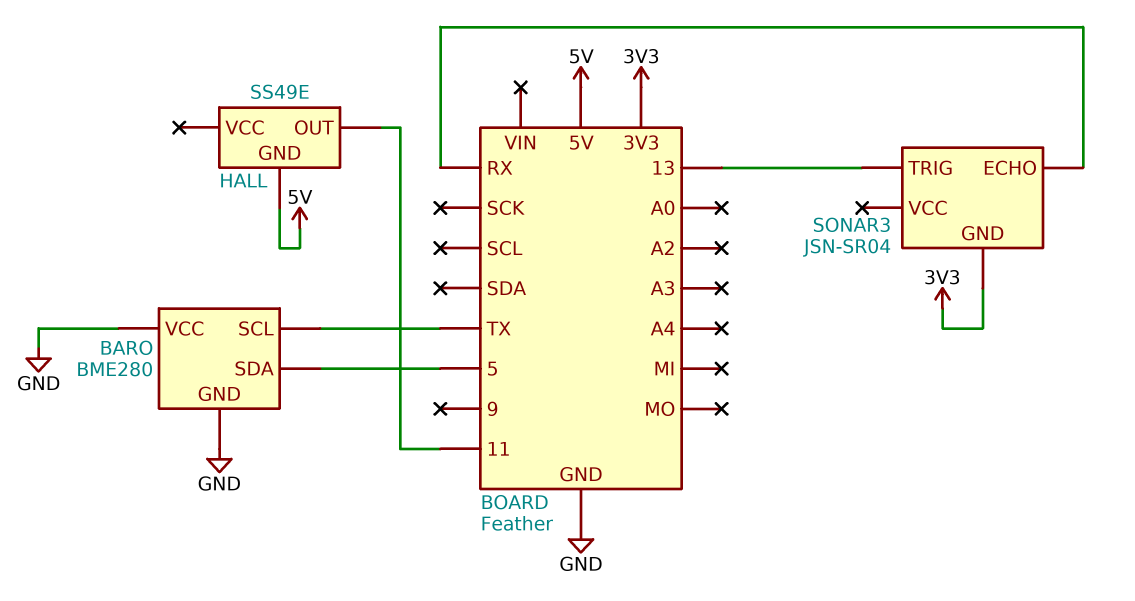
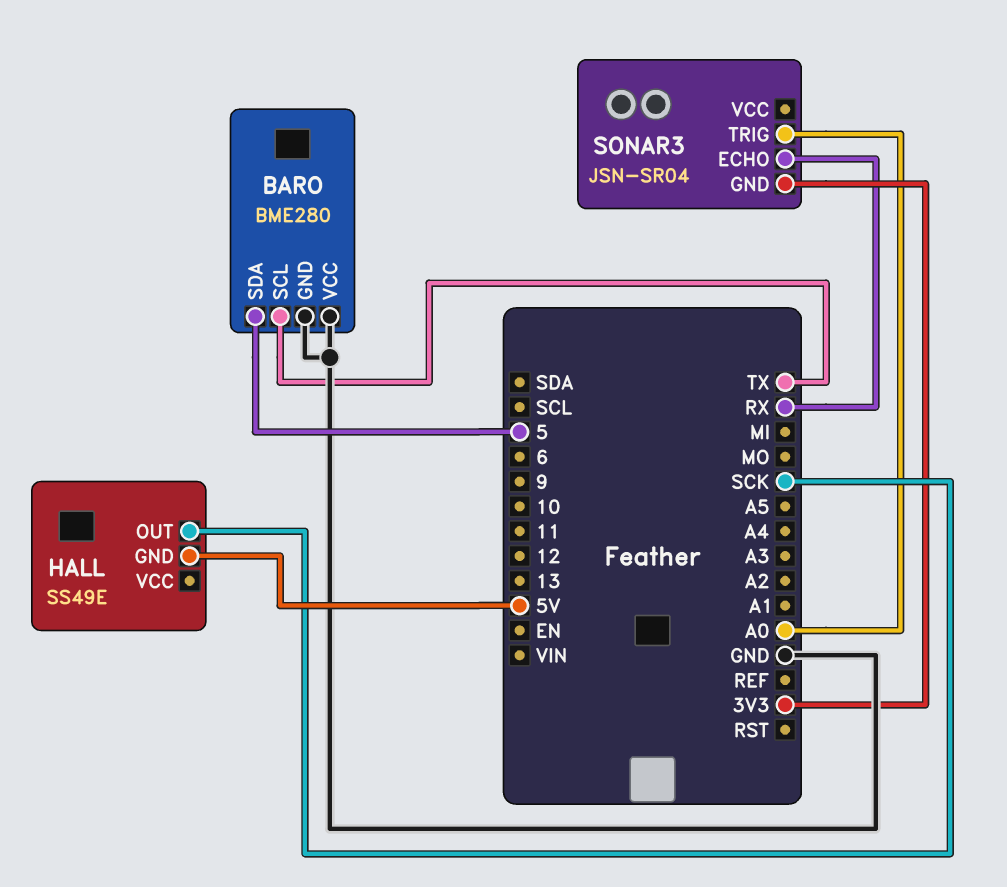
HALL pin OUT: 11 -> SCK
SONAR3 pin TRIG: 13 -> A0

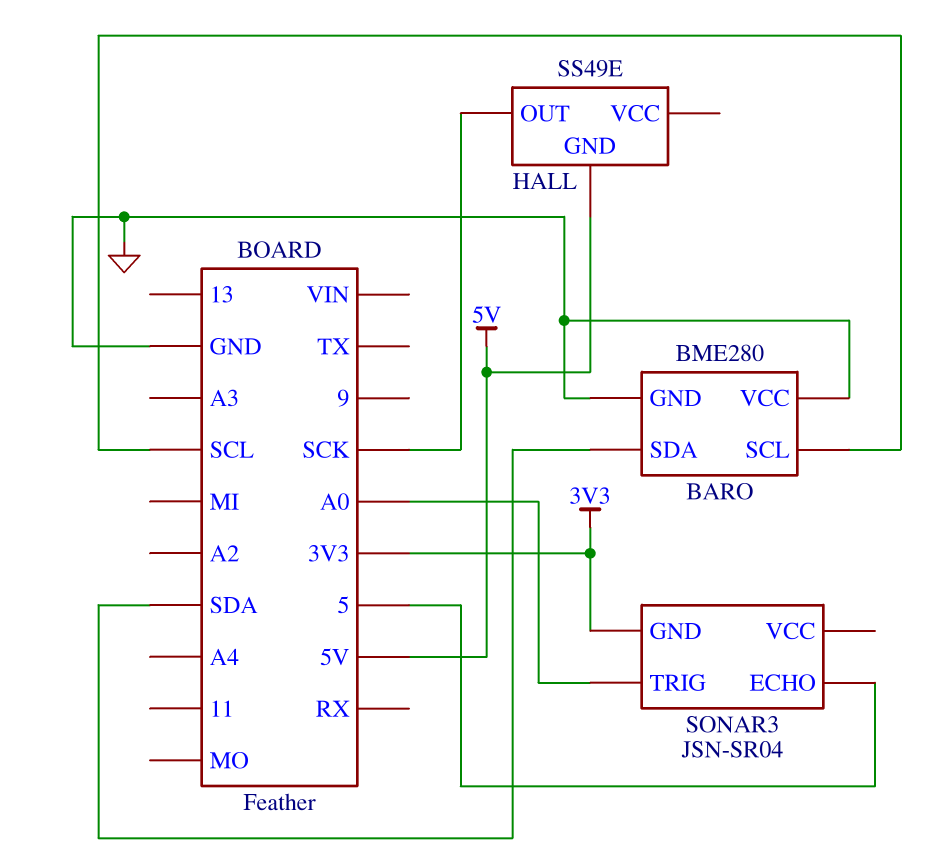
BARO pin SCL: TX -> SCL
BARO pin SDA: 5 -> SDA
SONAR3 pin ECHO: RX -> 5

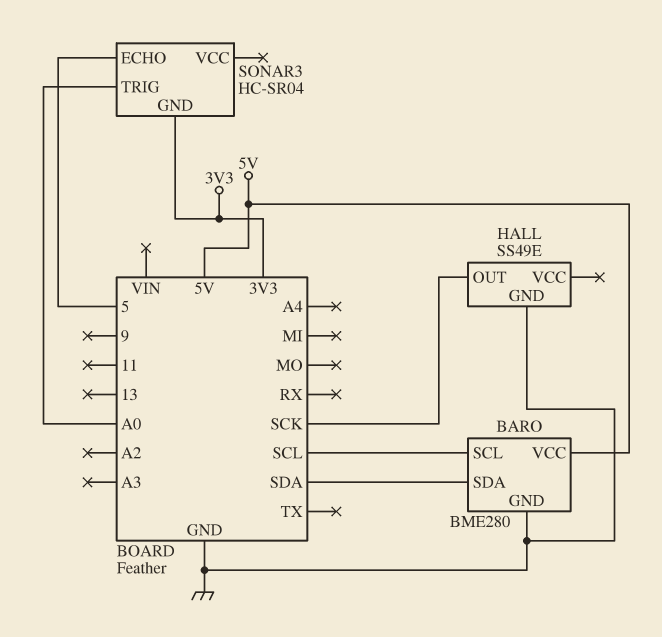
BARO pin VCC: GND -> 5V
HALL pin GND: 5V -> GND
SONAR3: JSN-SR04 -> HC-SR04

